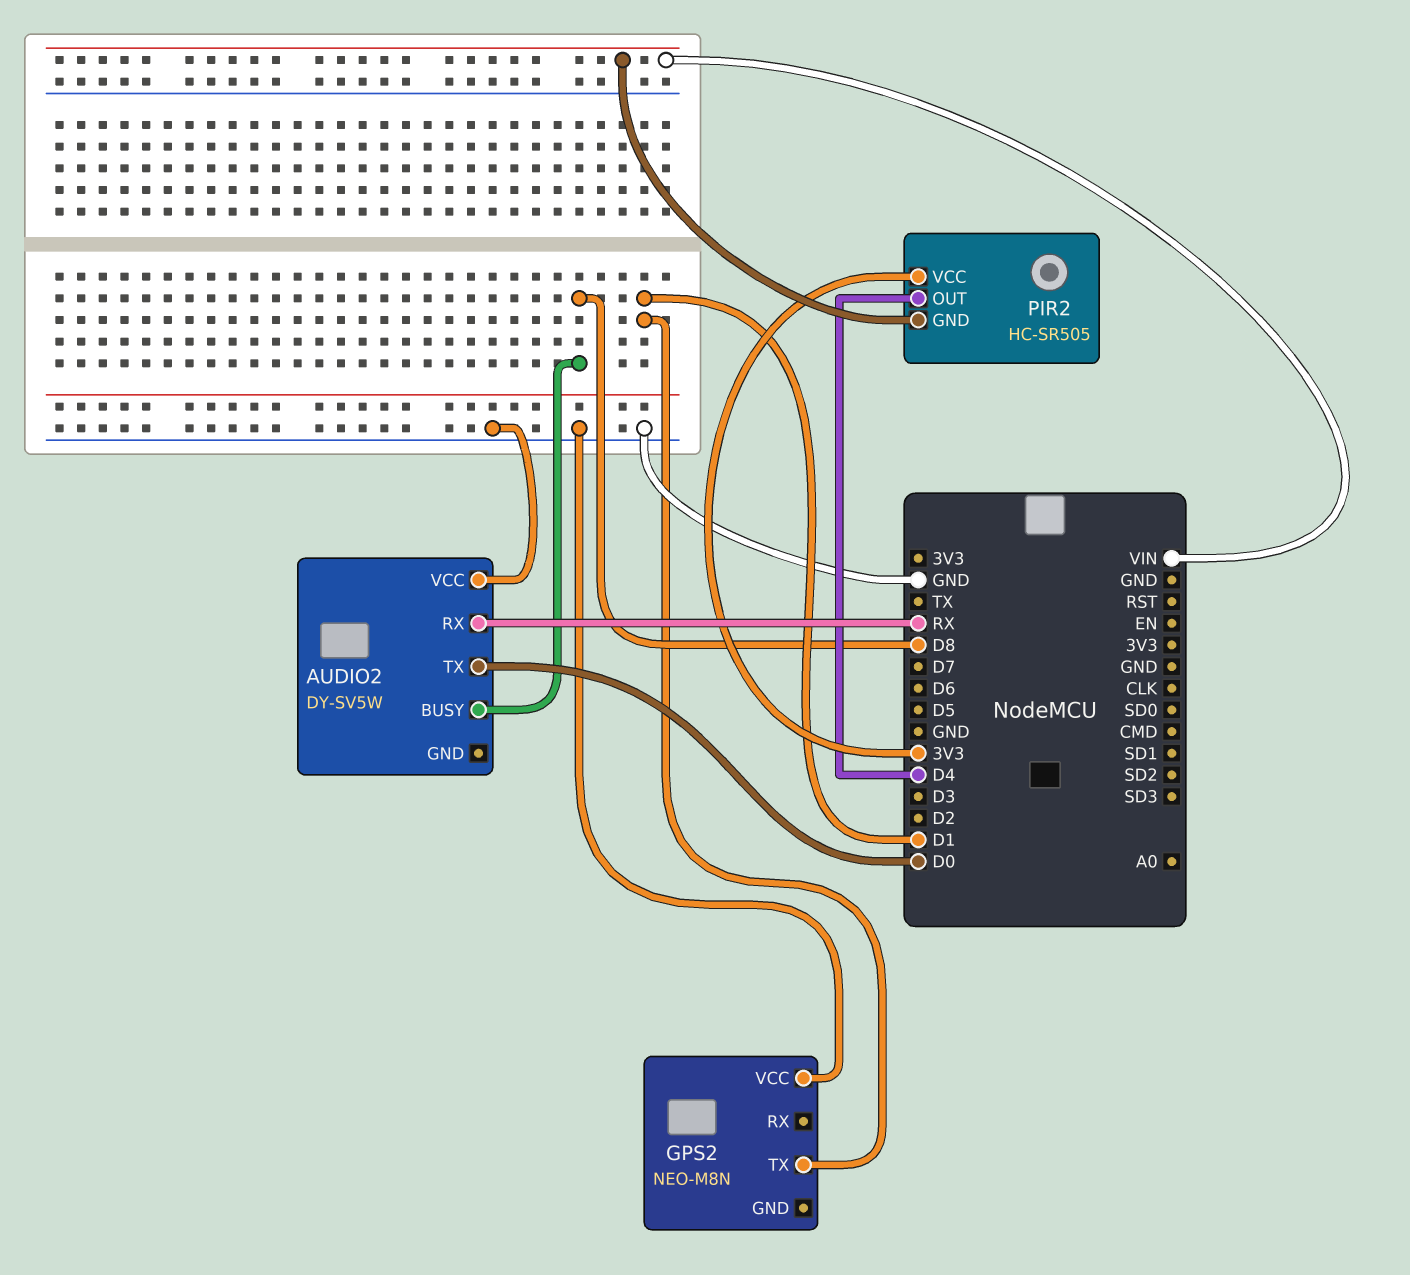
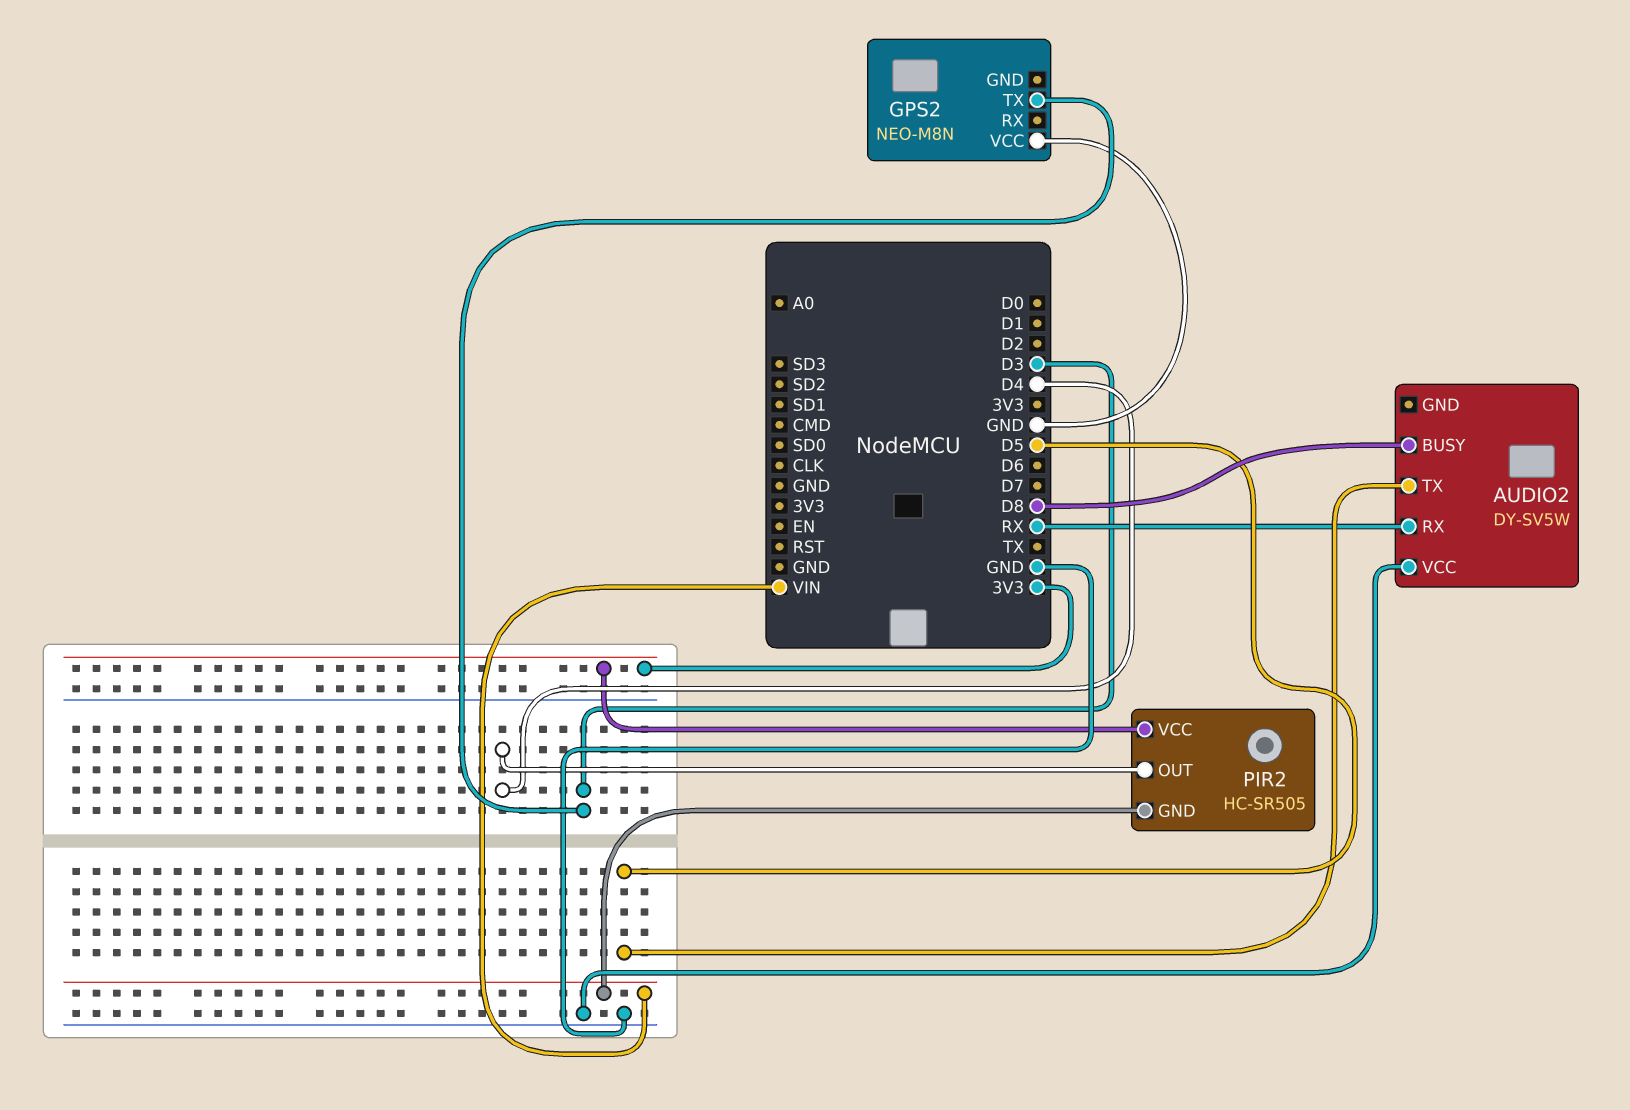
AUDIO2 pin TX: D0 -> D5
GPS2 pin TX: D1 -> D3

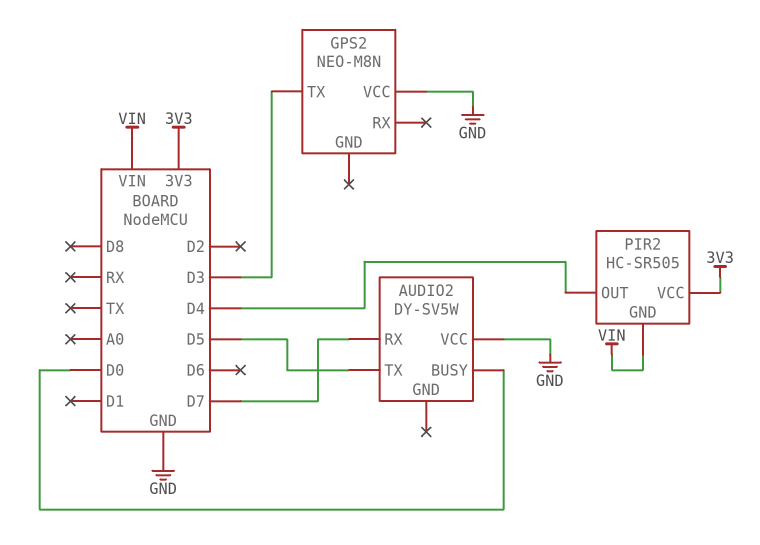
AUDIO2 pin BUSY: D8 -> D0
AUDIO2 pin RX: RX -> D7

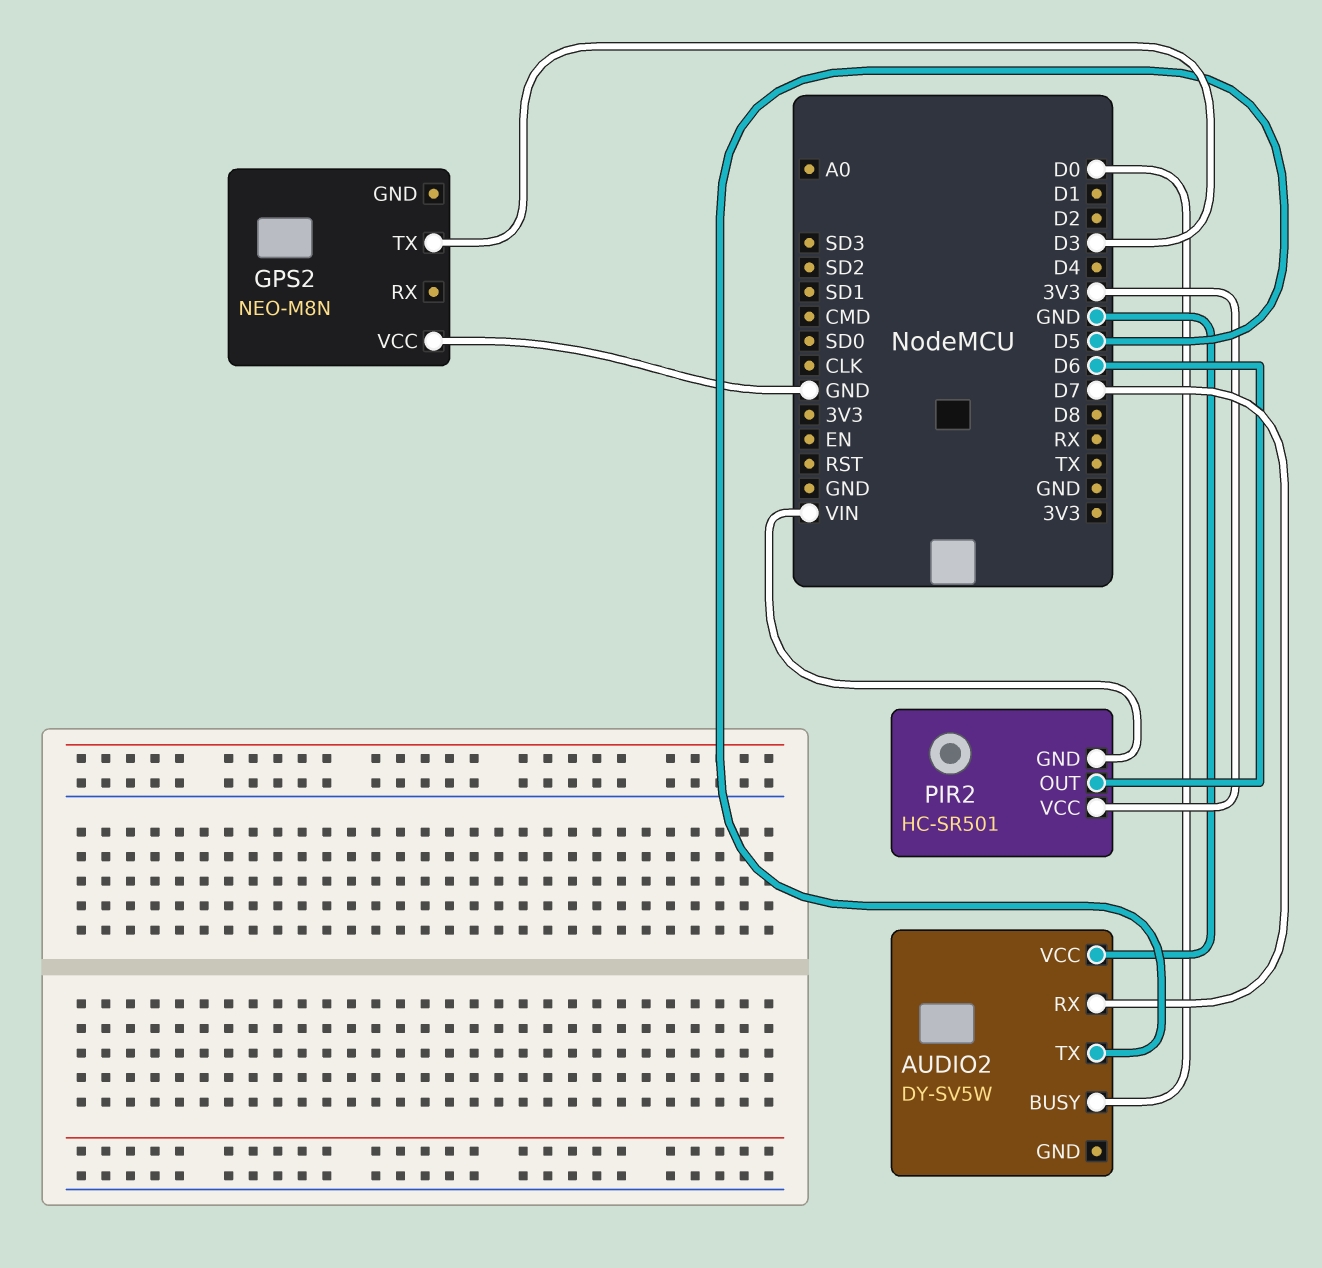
PIR2: HC-SR505 -> HC-SR501
PIR2 pin OUT: D4 -> D6

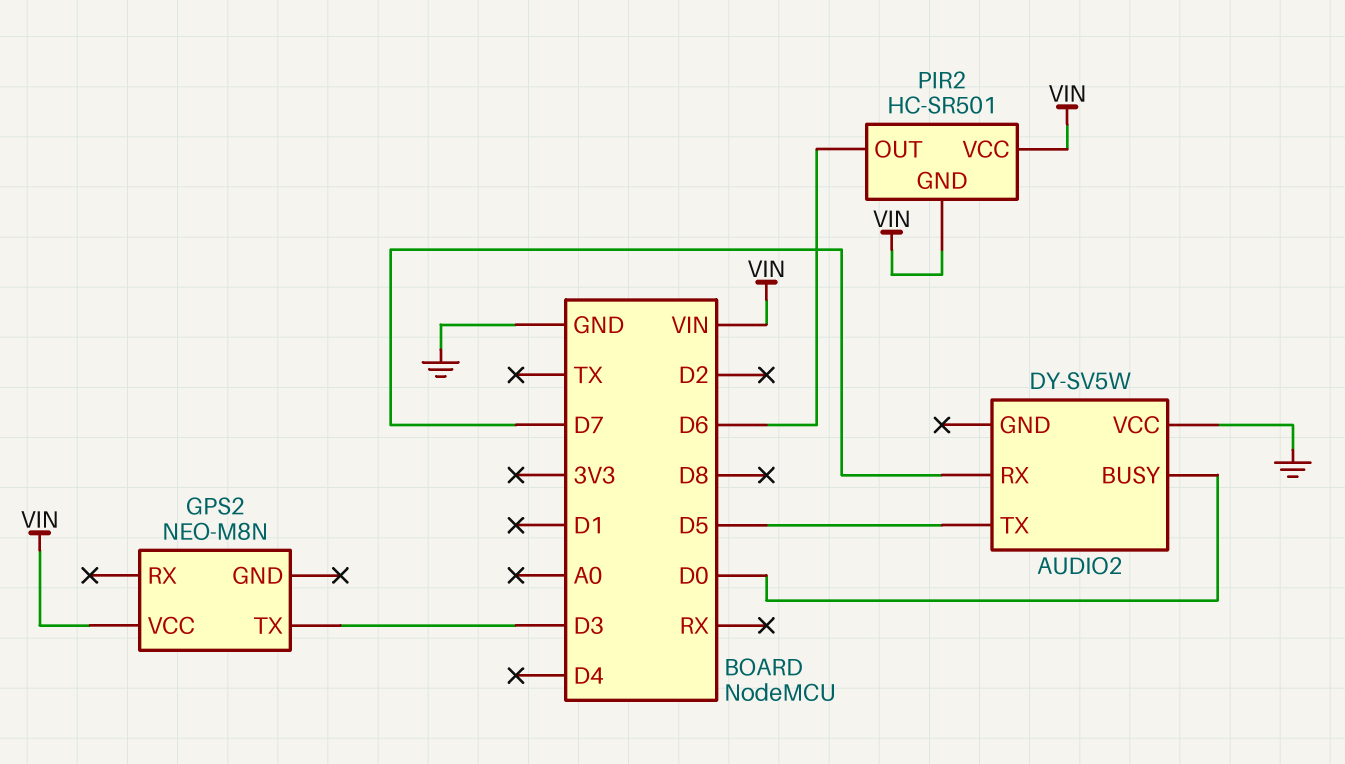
GPS2 pin VCC: GND -> VIN
PIR2 pin VCC: 3V3 -> VIN

